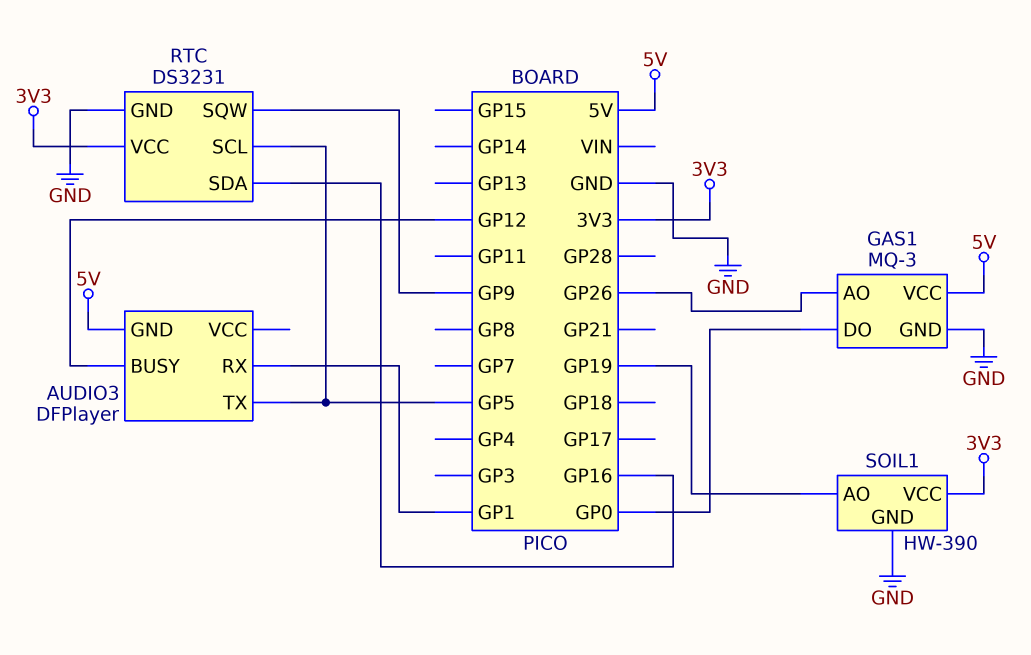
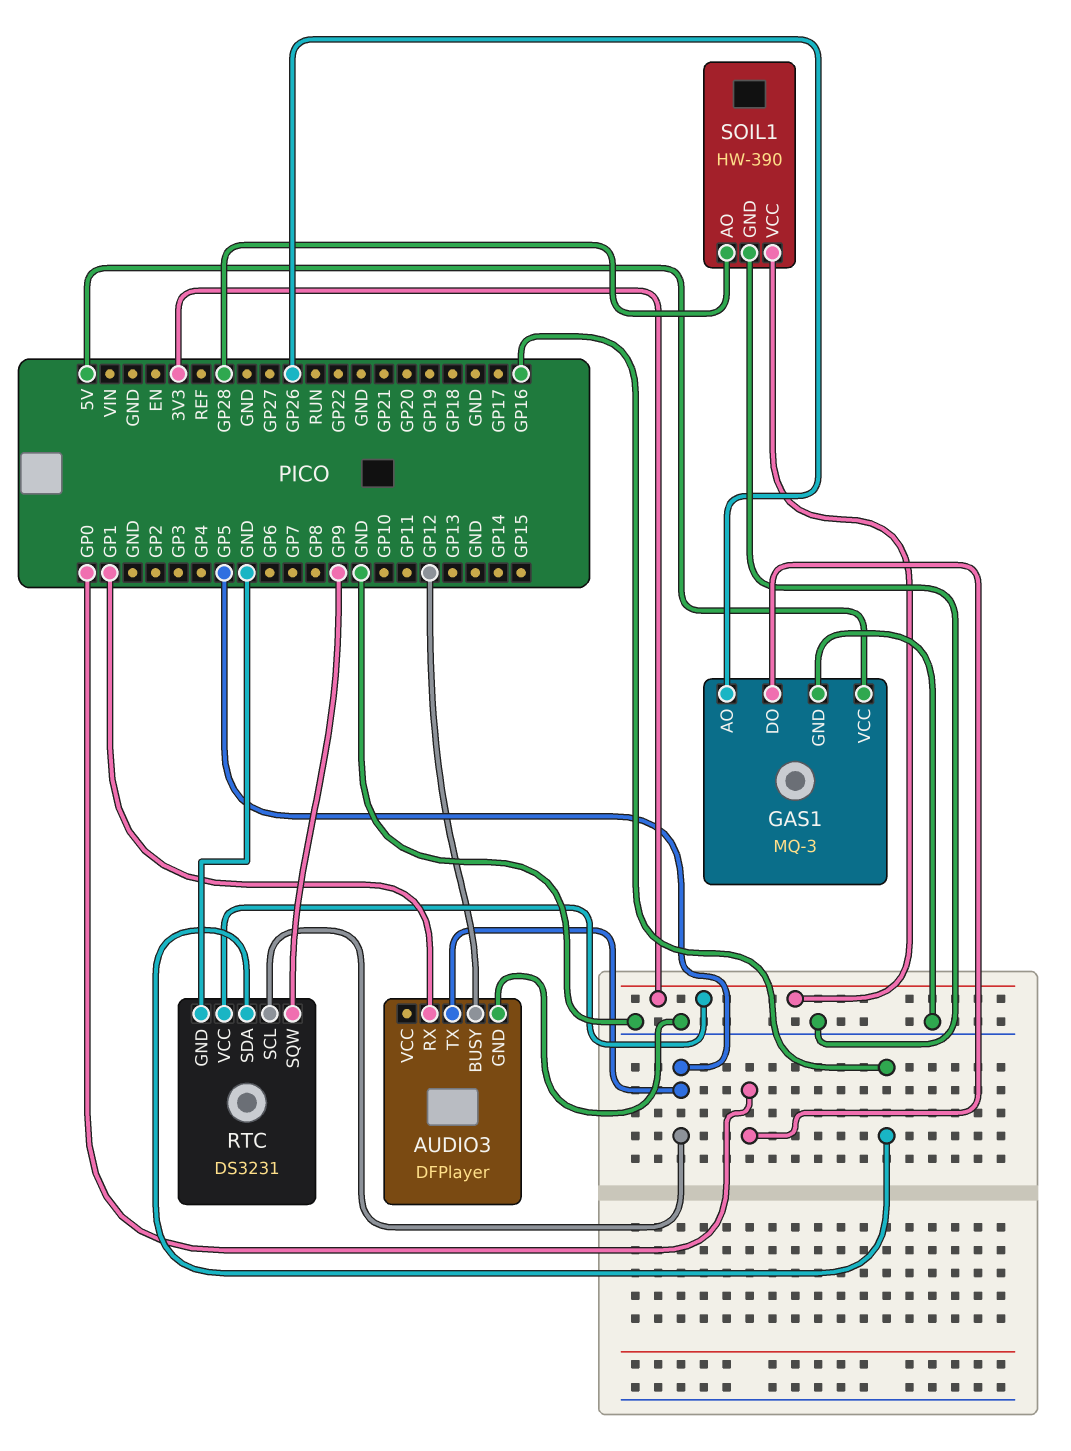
AUDIO3 pin GND: 5V -> GND
SOIL1 pin AO: GP19 -> GP28

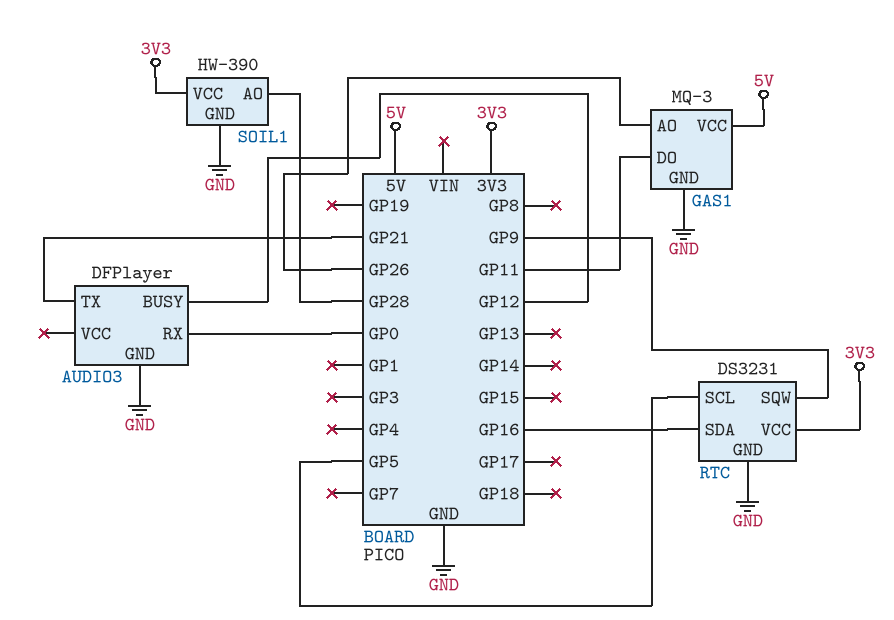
AUDIO3 pin RX: GP1 -> GP0
AUDIO3 pin TX: GP5 -> GP21
GAS1 pin DO: GP0 -> GP11

